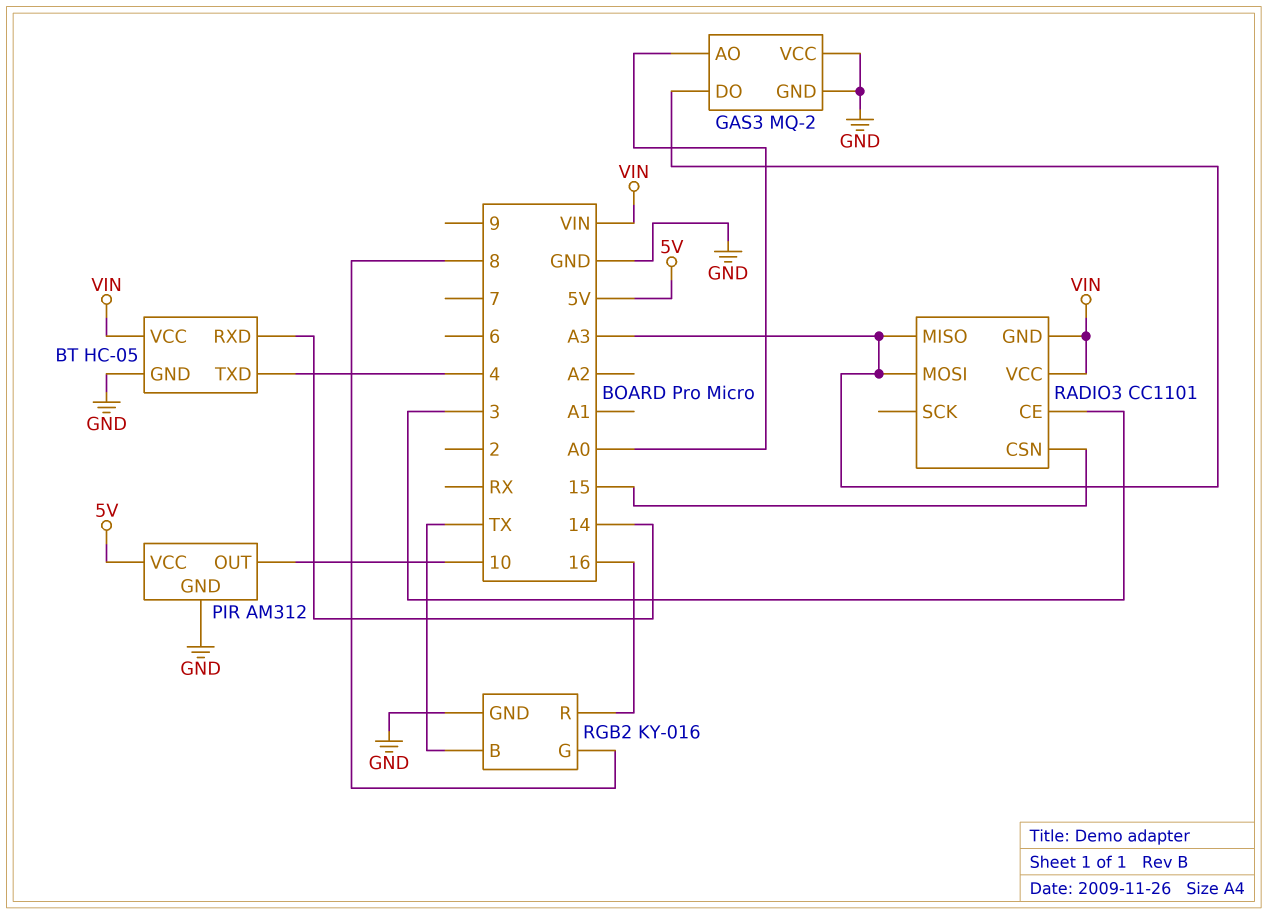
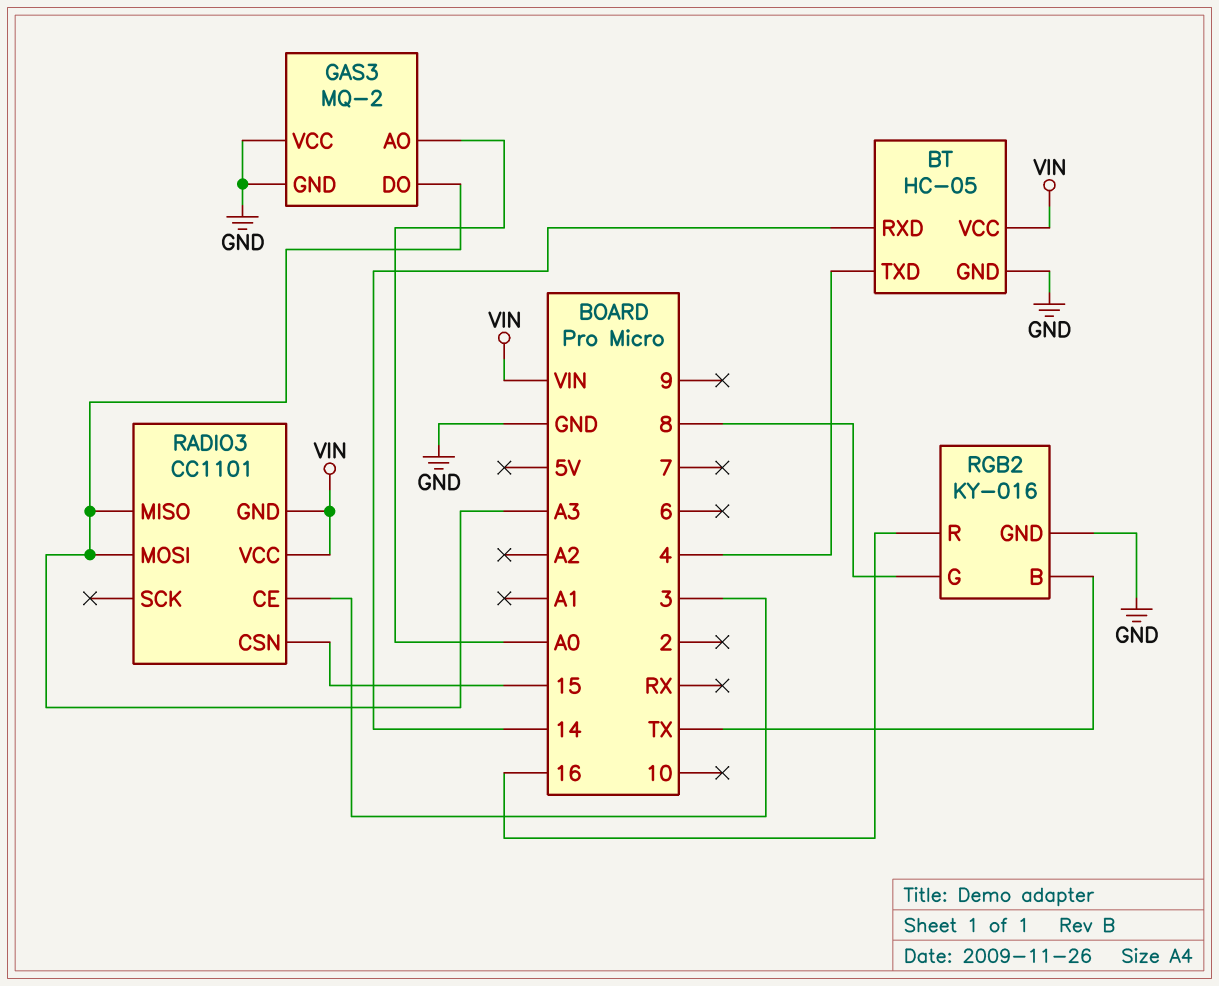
PIR: AM312 -> none
PIR pin GND: GND -> none
PIR pin OUT: 10 -> none
PIR pin VCC: 5V -> none

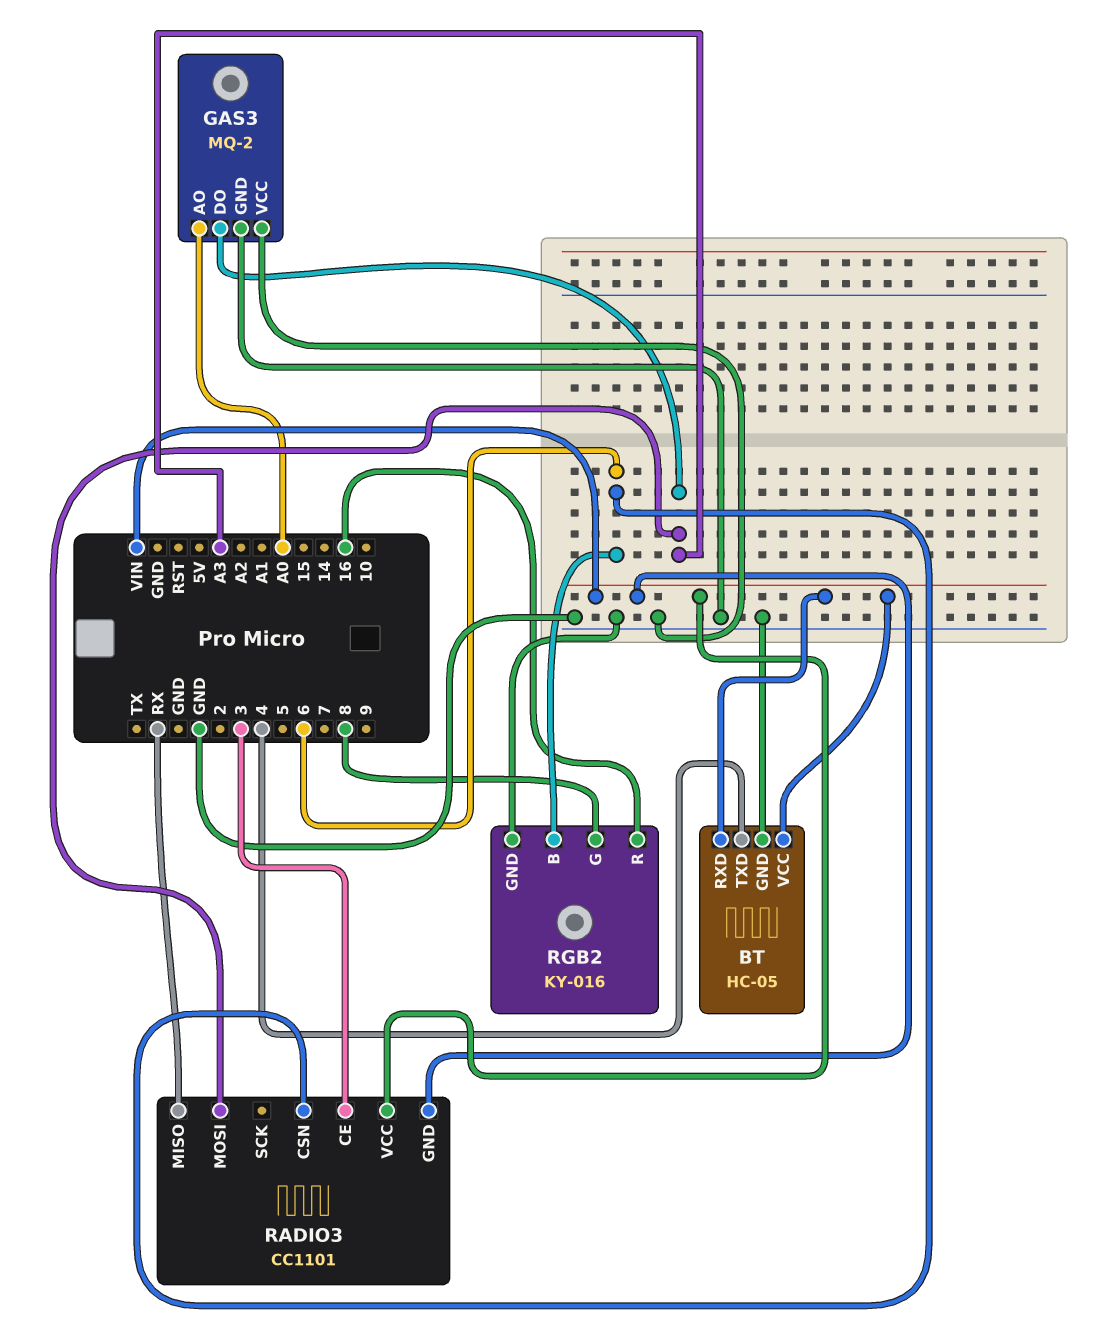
BT pin RXD: 14 -> VIN
RADIO3 pin CSN: 15 -> 6
RADIO3 pin MISO: A3 -> RX
RGB2 pin B: TX -> 6

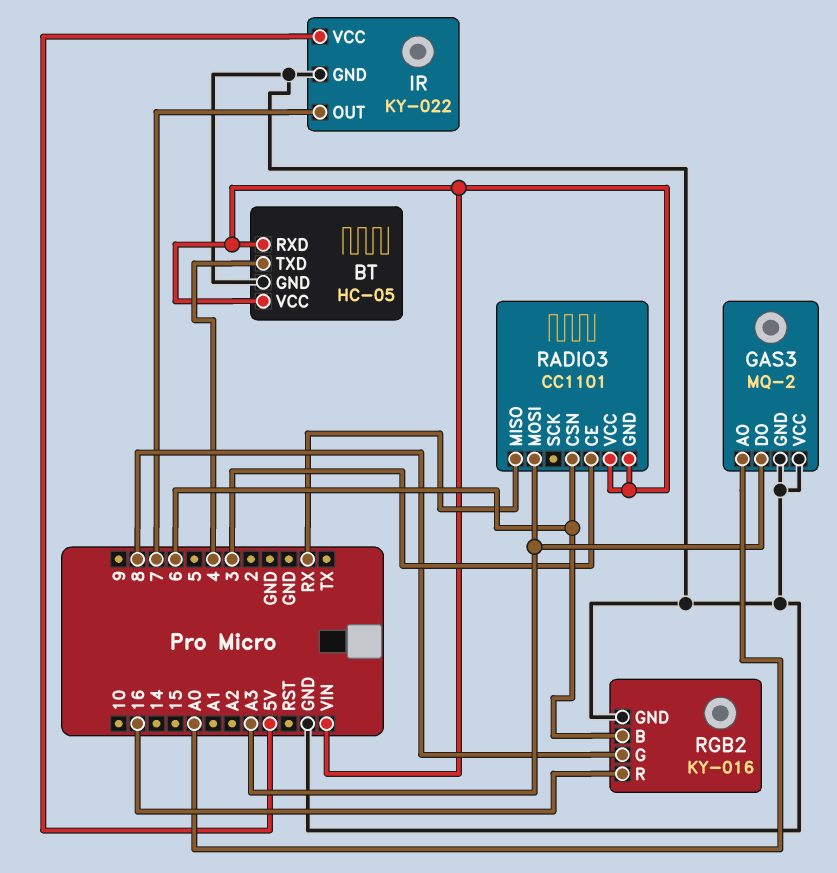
IR: none -> KY-022
IR pin GND: none -> GND
IR pin OUT: none -> 7
IR pin VCC: none -> 5V

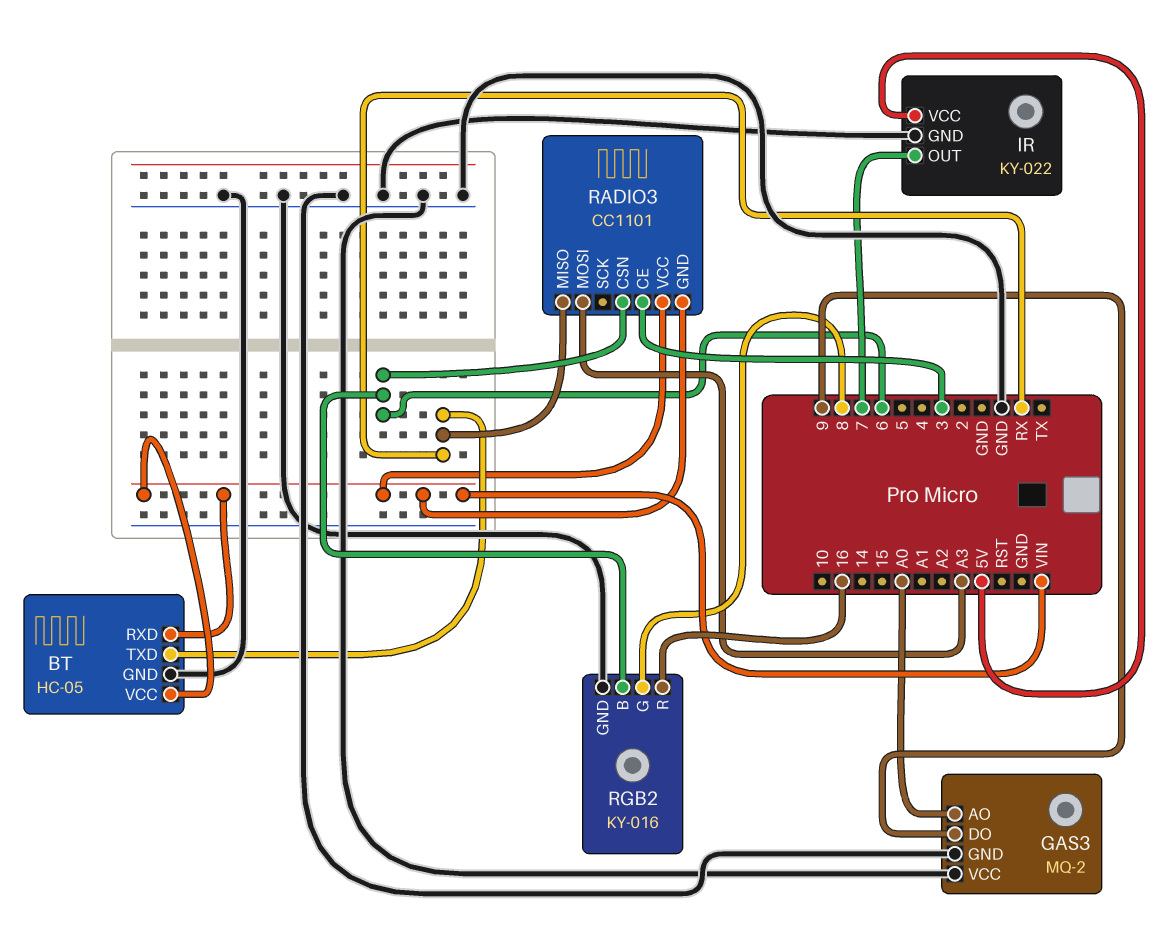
BT pin TXD: 4 -> RX
GAS3 pin DO: A3 -> 9

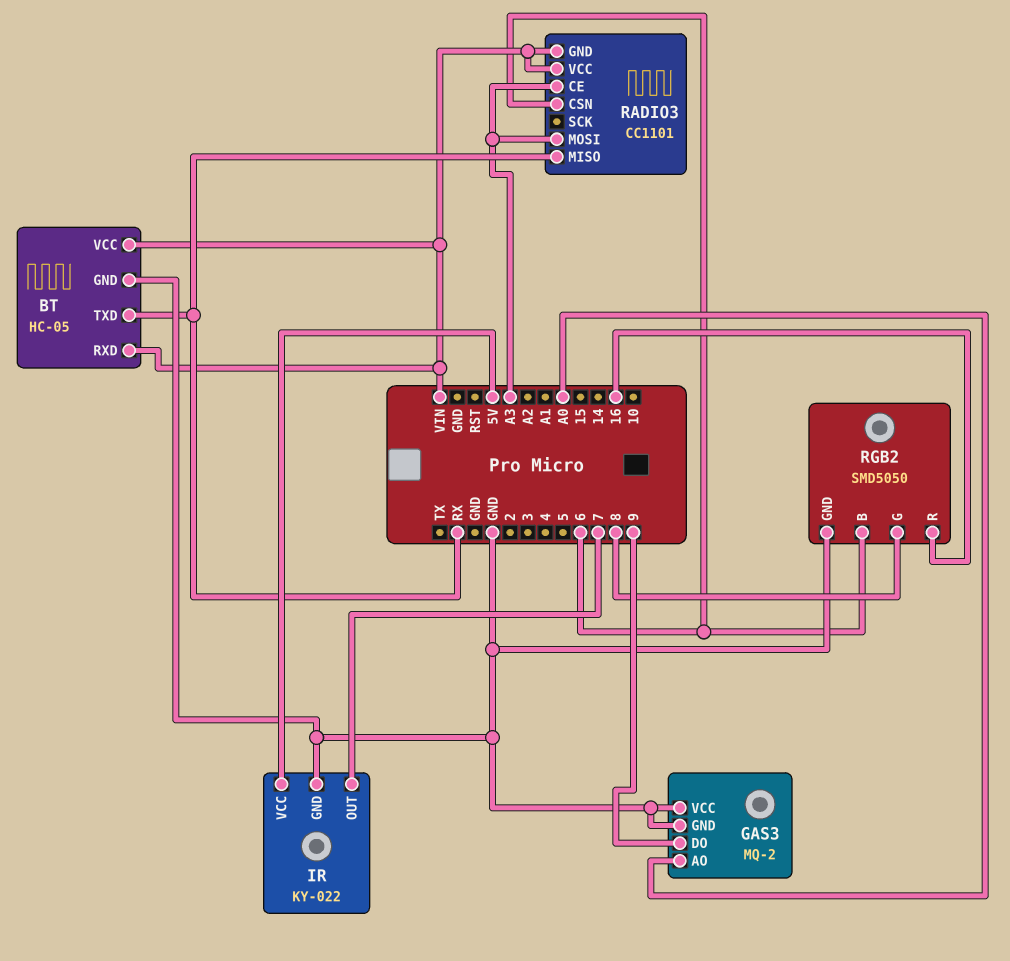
RADIO3 pin CE: 3 -> A3
RGB2: KY-016 -> SMD5050

